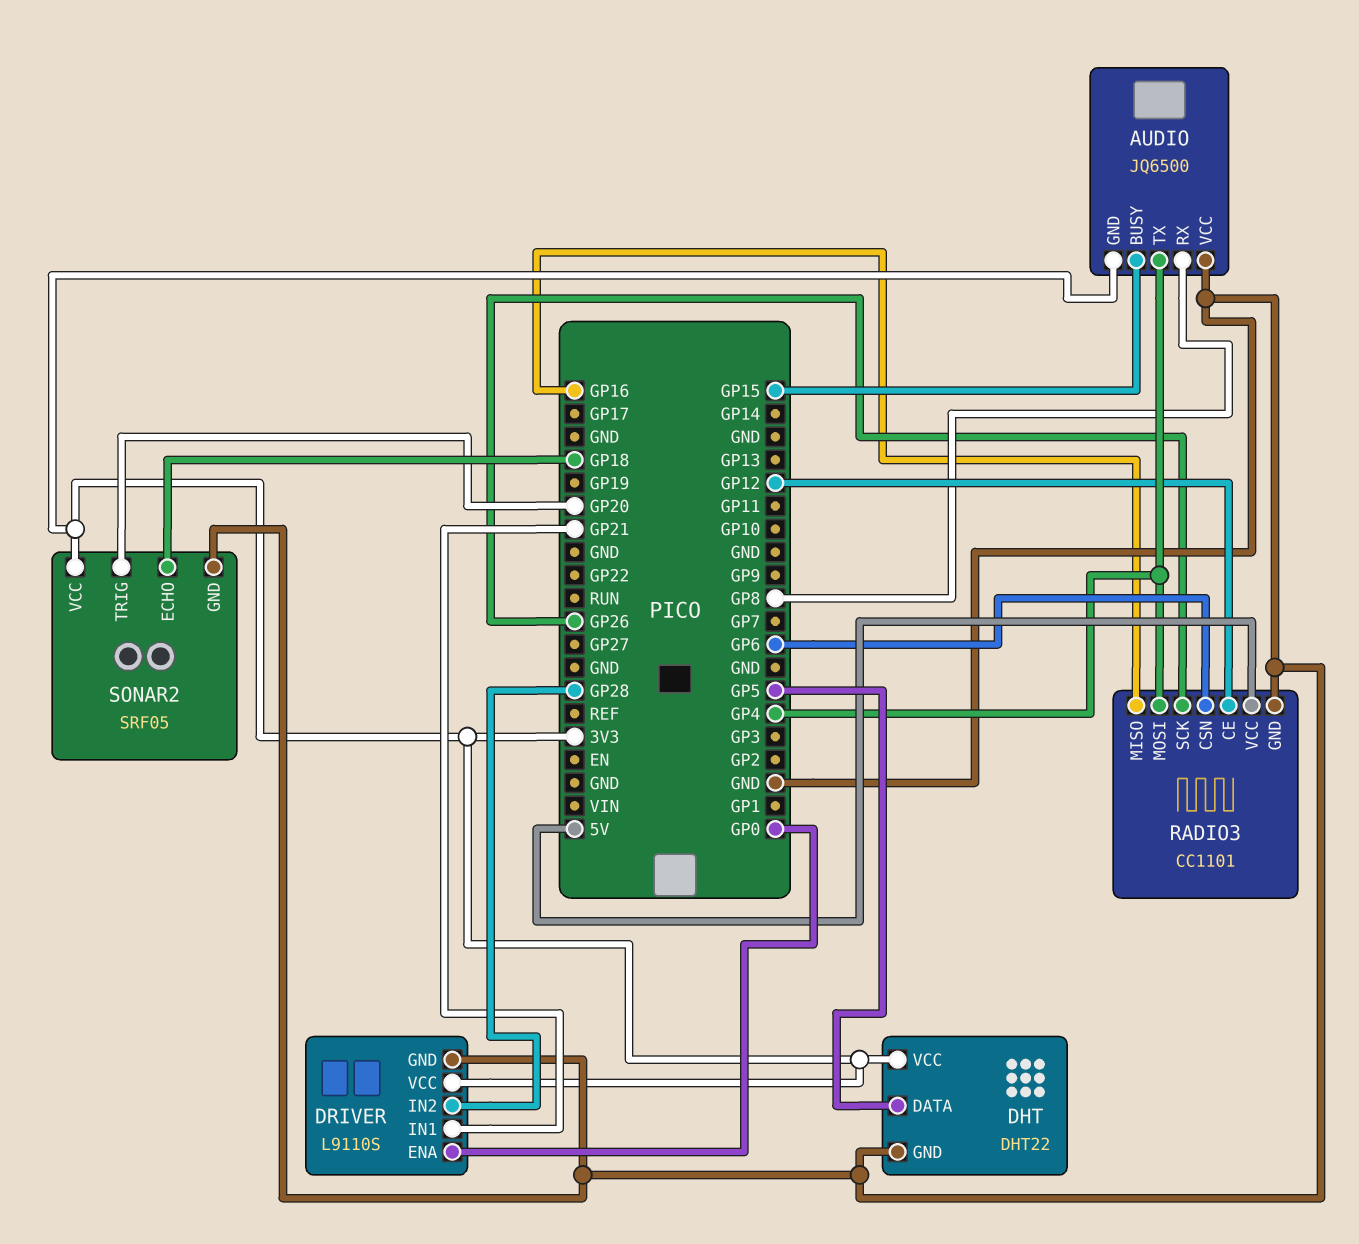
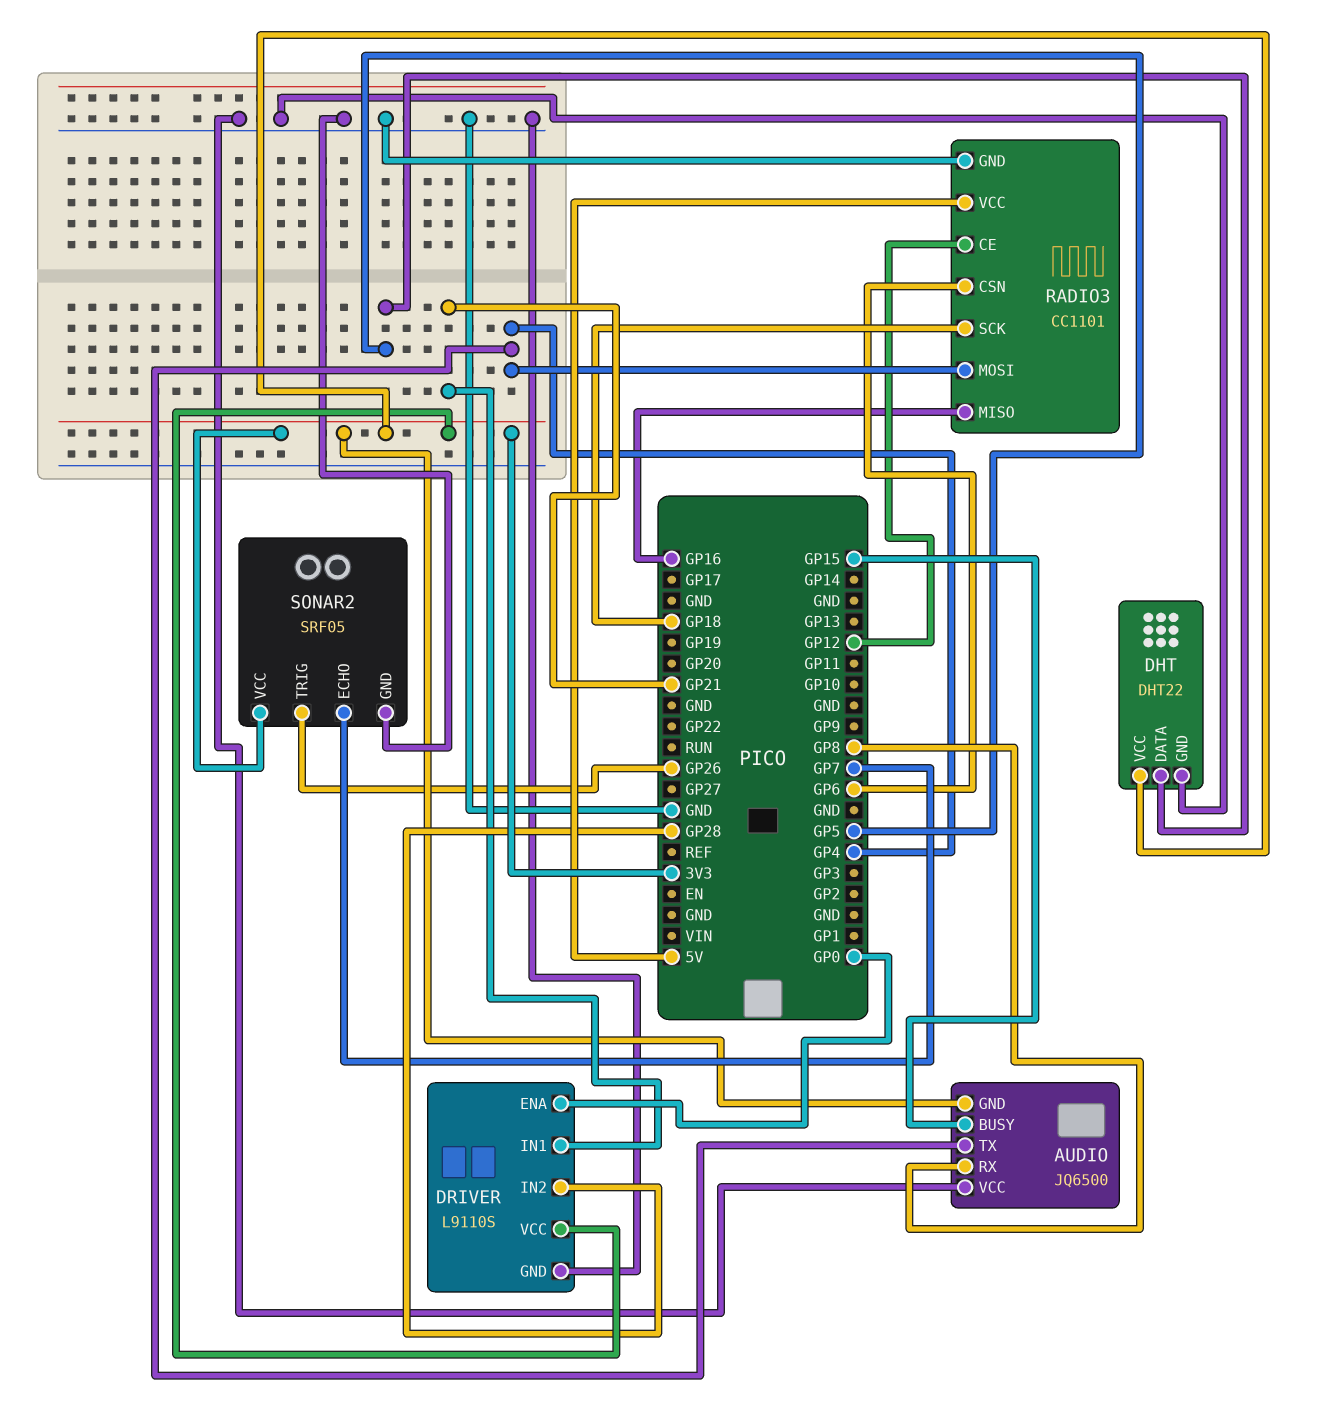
RADIO3 pin SCK: GP26 -> GP18
SONAR2 pin ECHO: GP18 -> GP7
SONAR2 pin TRIG: GP20 -> GP26

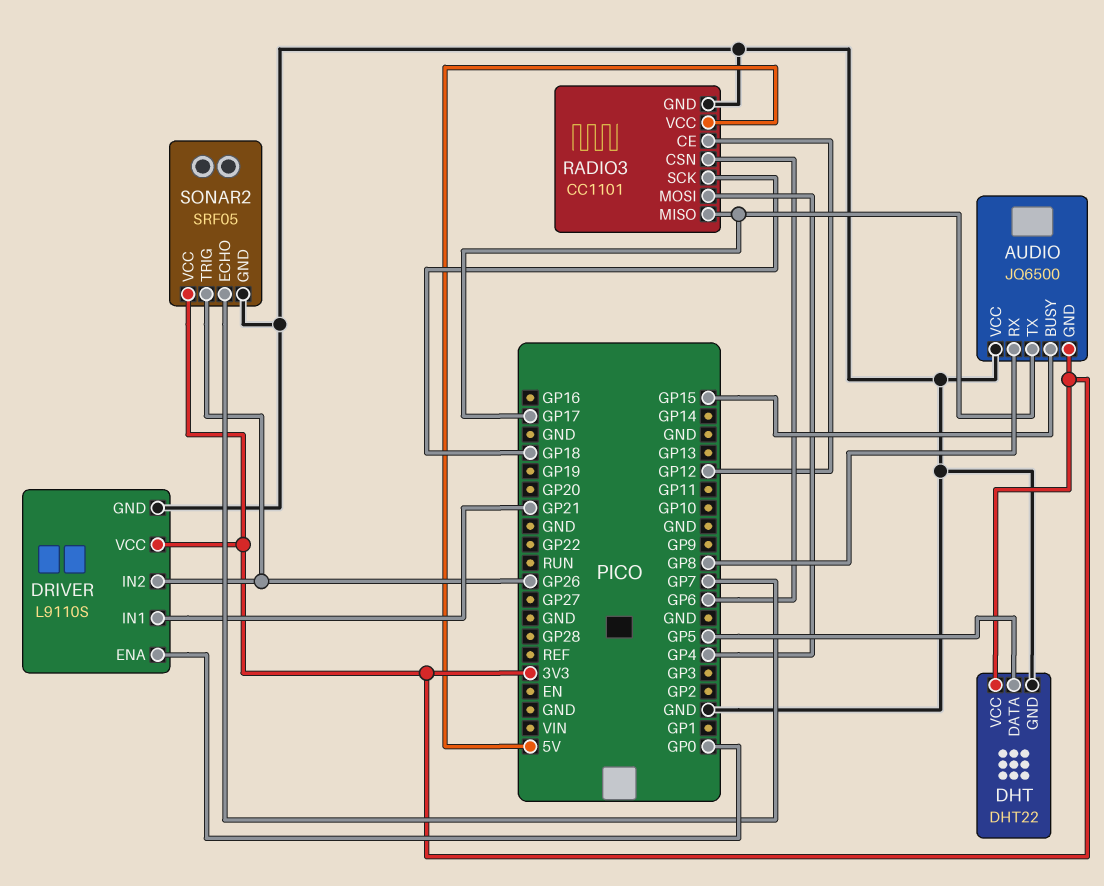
AUDIO pin TX: GP4 -> GP17
DRIVER pin IN2: GP28 -> GP26
RADIO3 pin MISO: GP16 -> GP17

